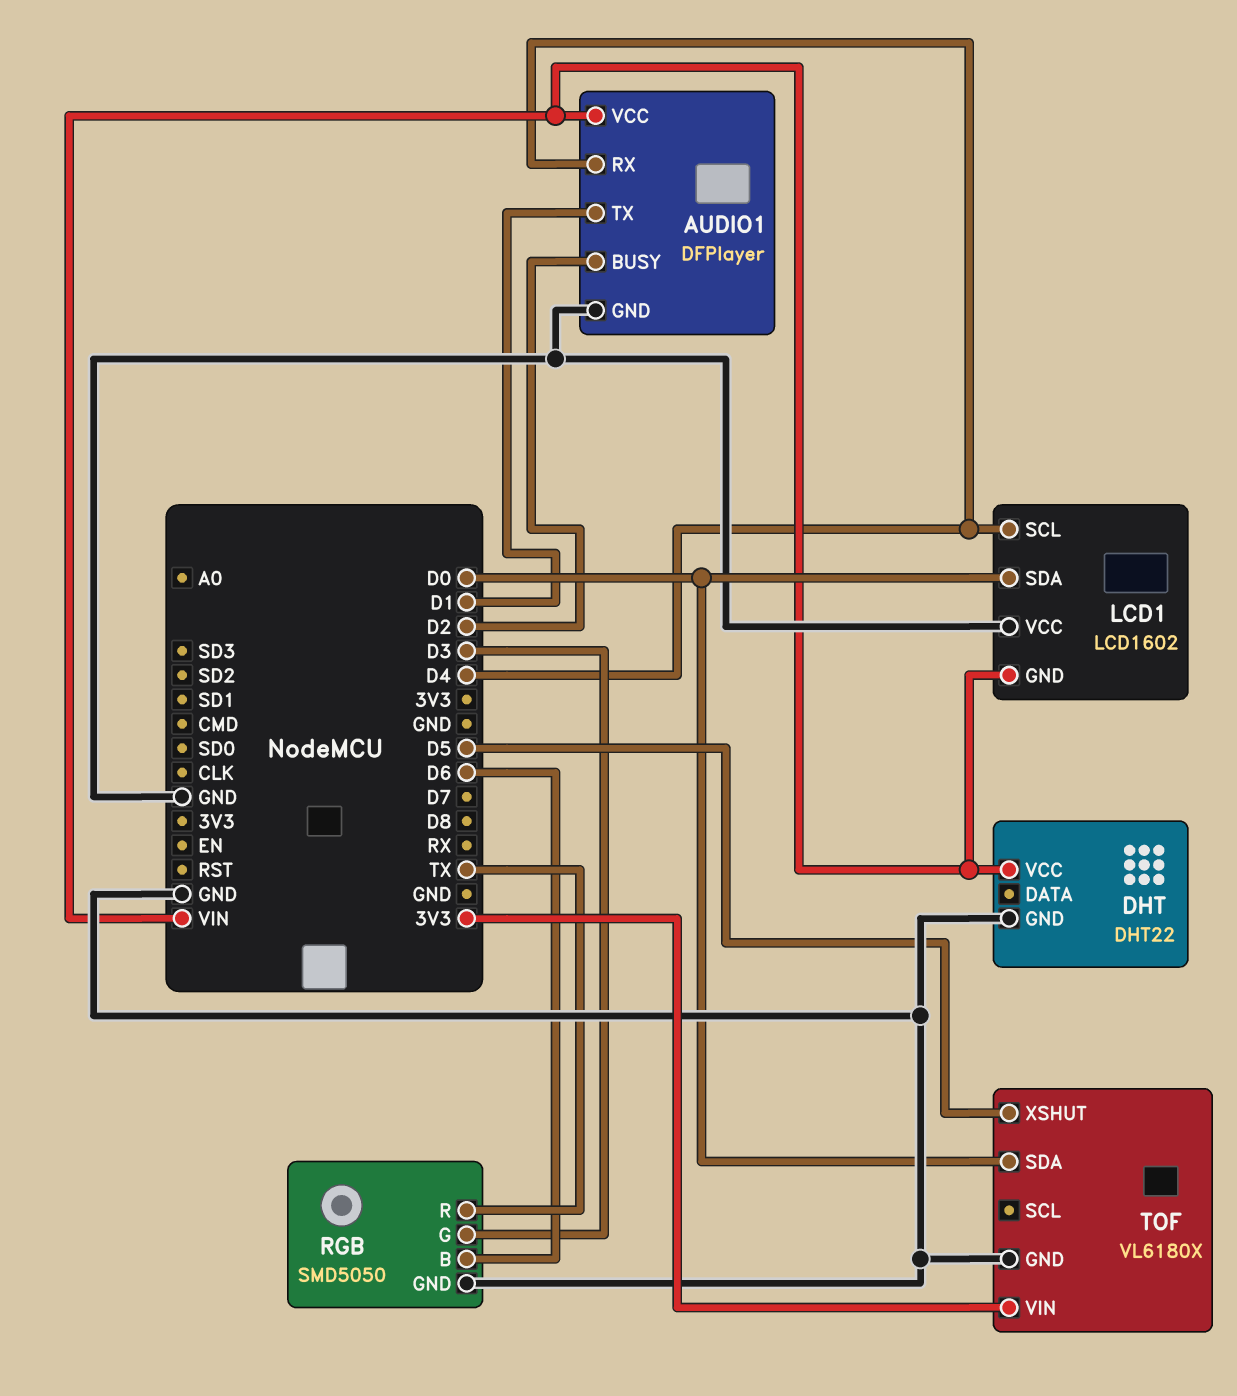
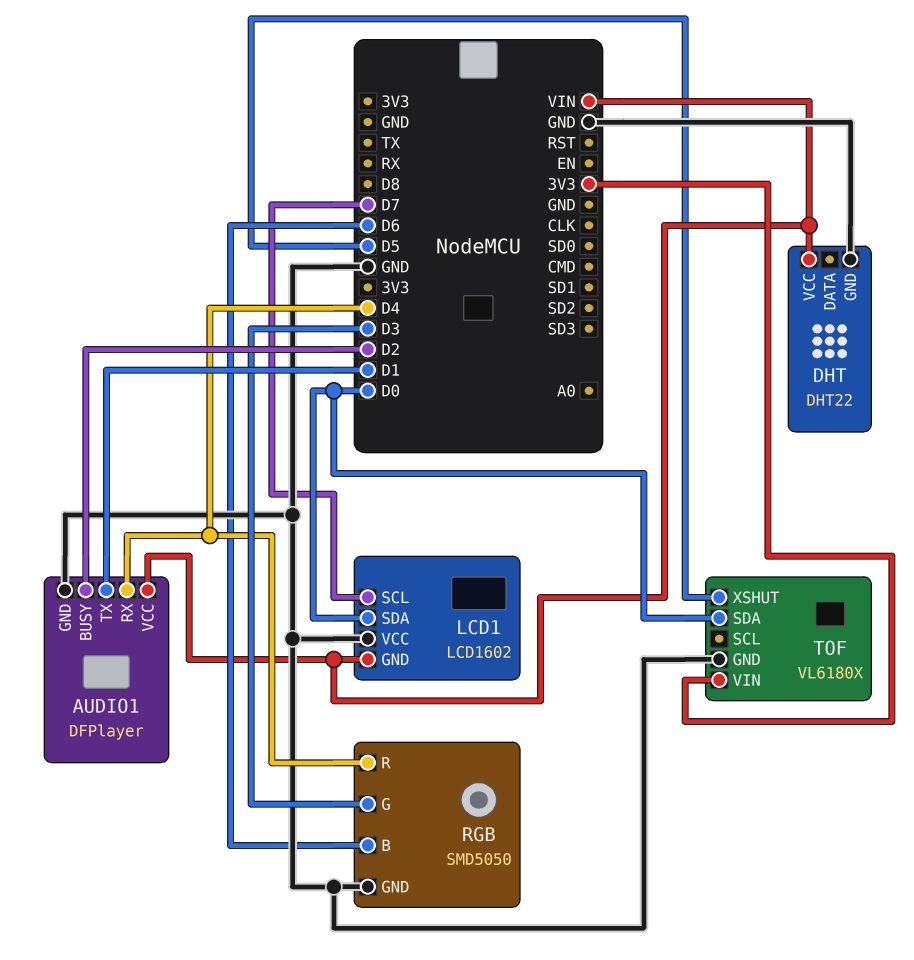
LCD1 pin SCL: D4 -> D7
RGB pin R: TX -> D4

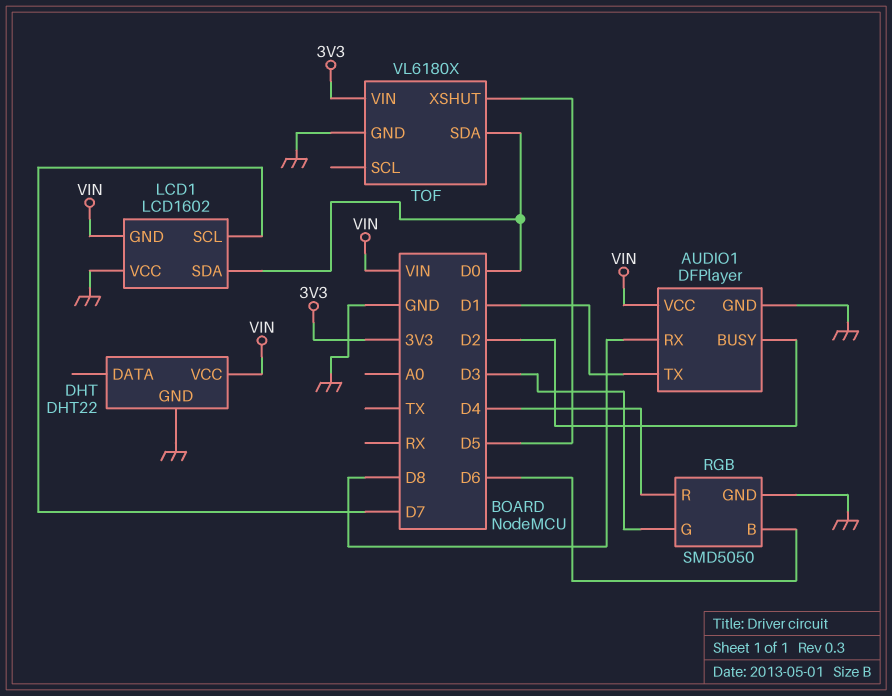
AUDIO1 pin RX: D4 -> D8

